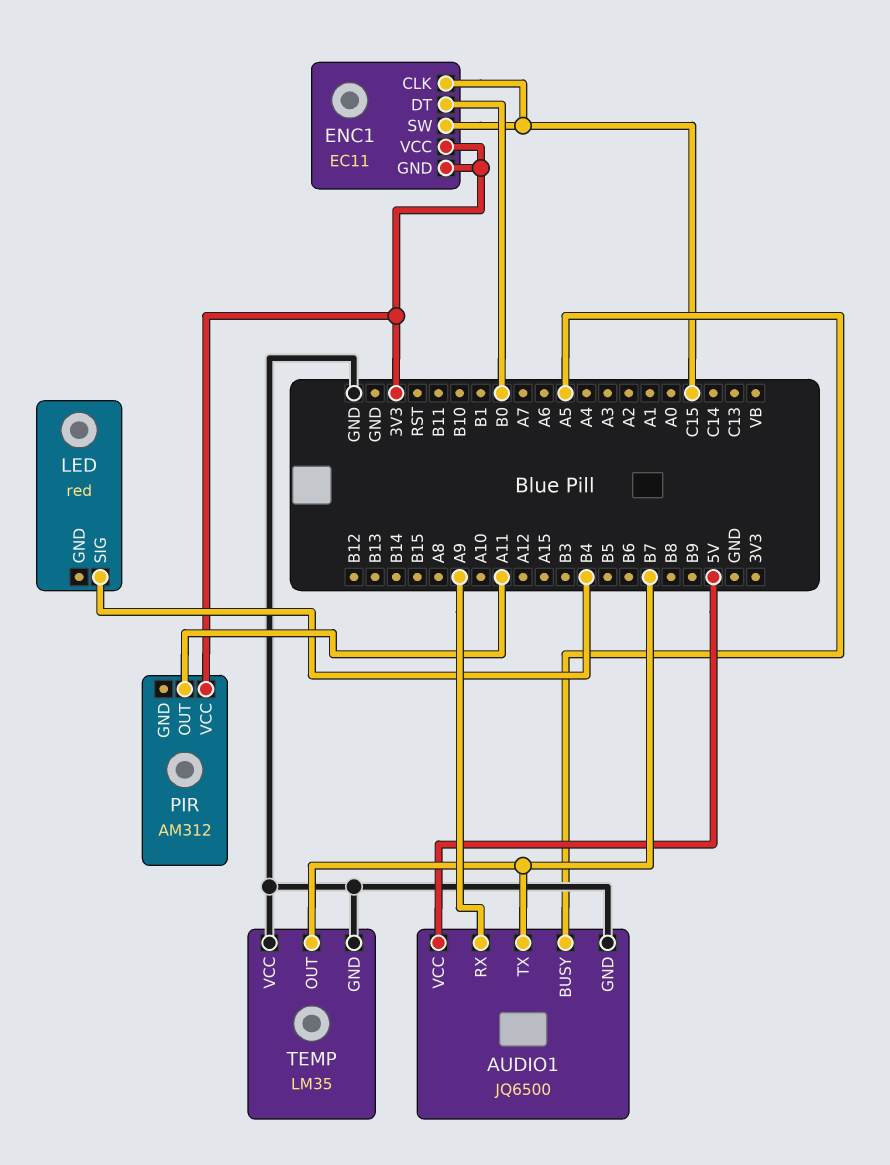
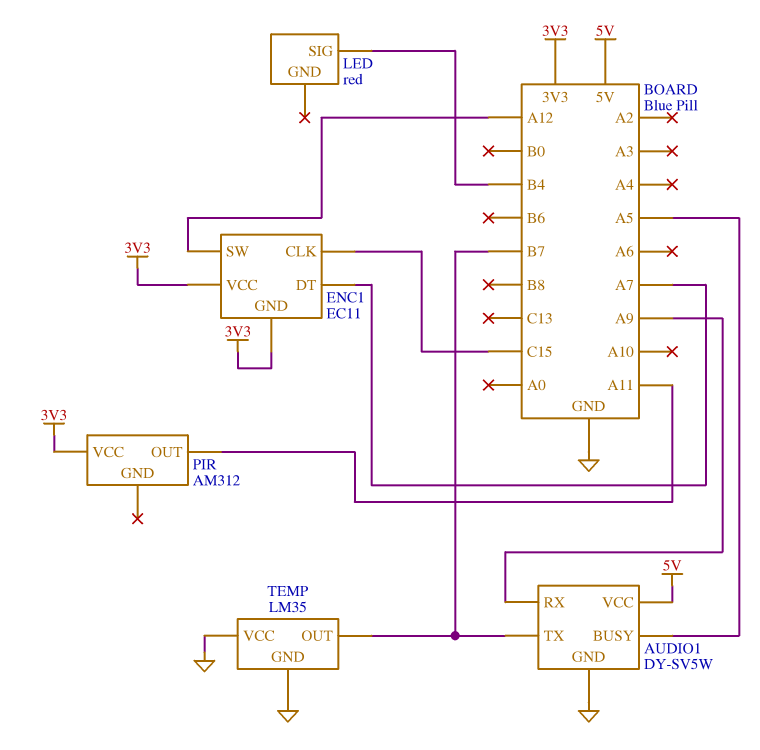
AUDIO1: JQ6500 -> DY-SV5W
ENC1 pin DT: B0 -> A7
ENC1 pin SW: C15 -> A12

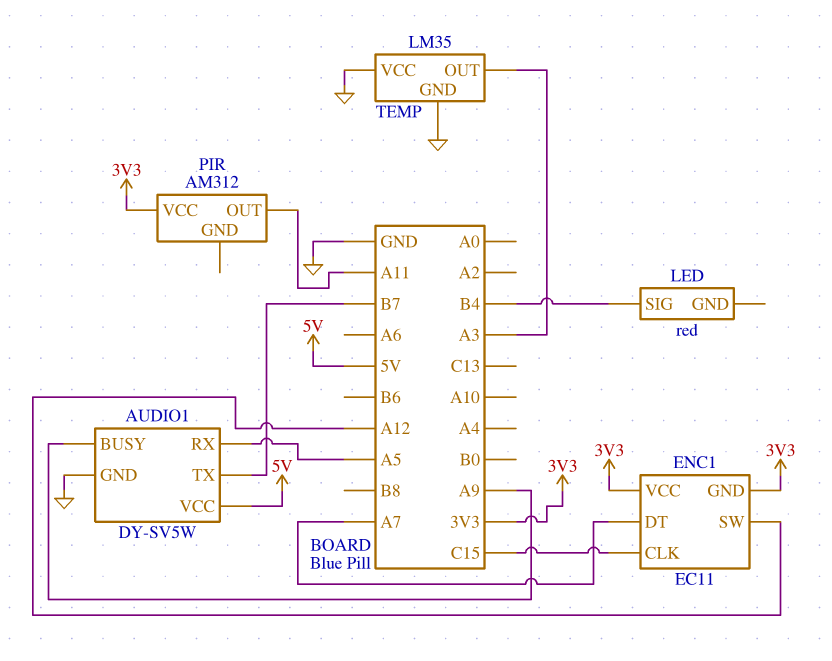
AUDIO1 pin BUSY: A5 -> A9
AUDIO1 pin RX: A9 -> A5
TEMP pin OUT: B7 -> A3

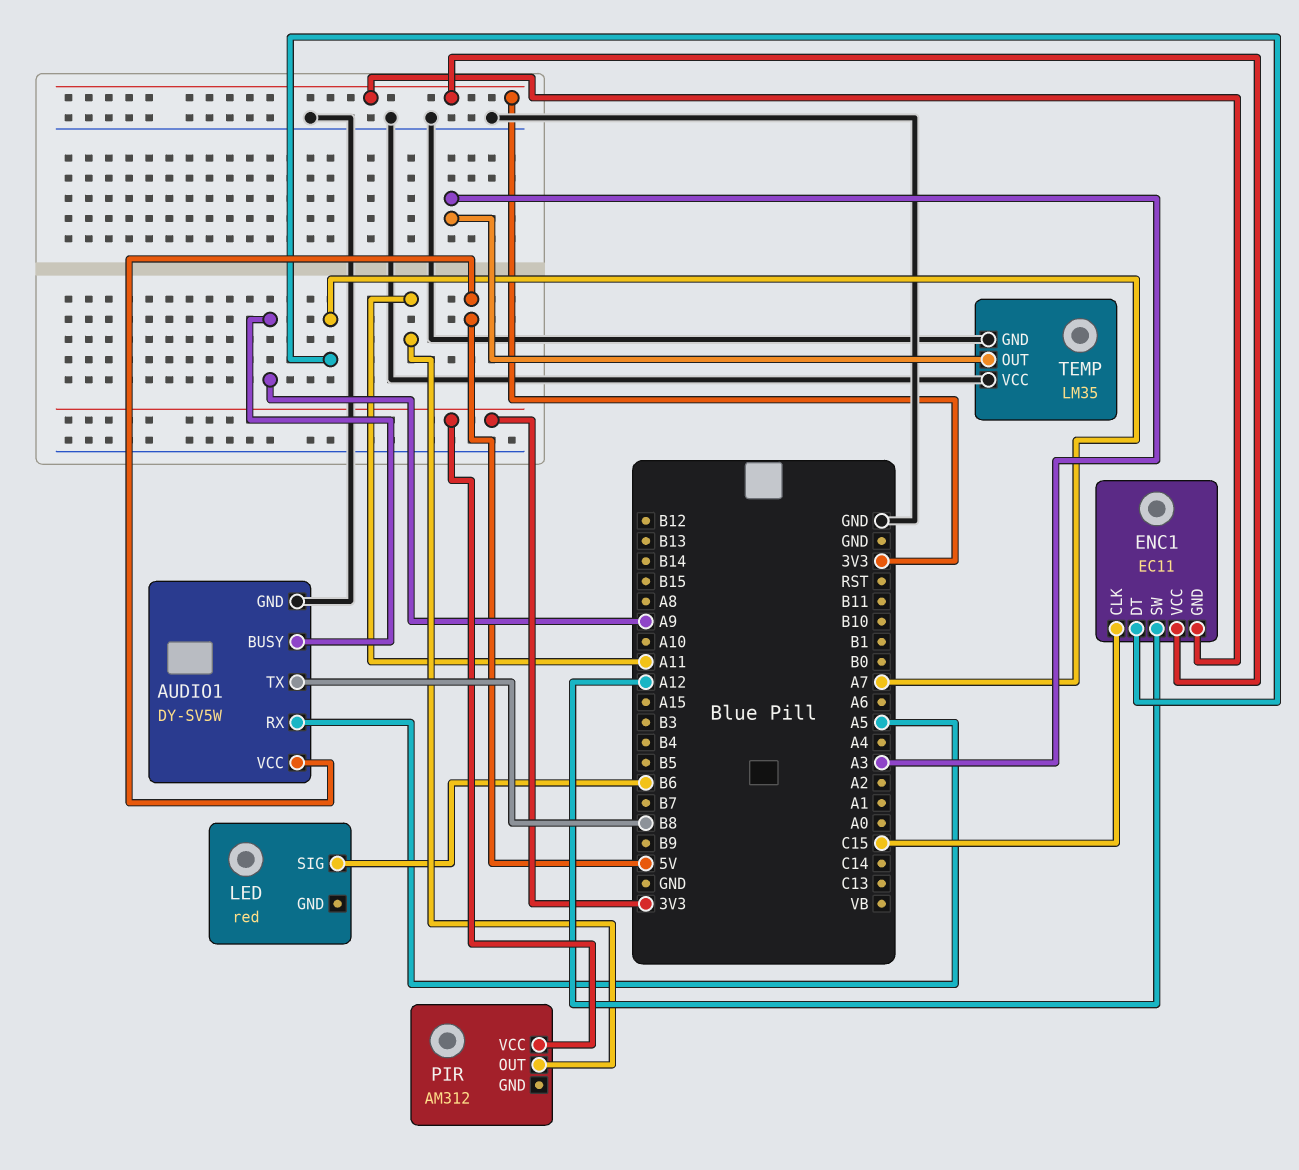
AUDIO1 pin TX: B7 -> B8
LED pin SIG: B4 -> B6

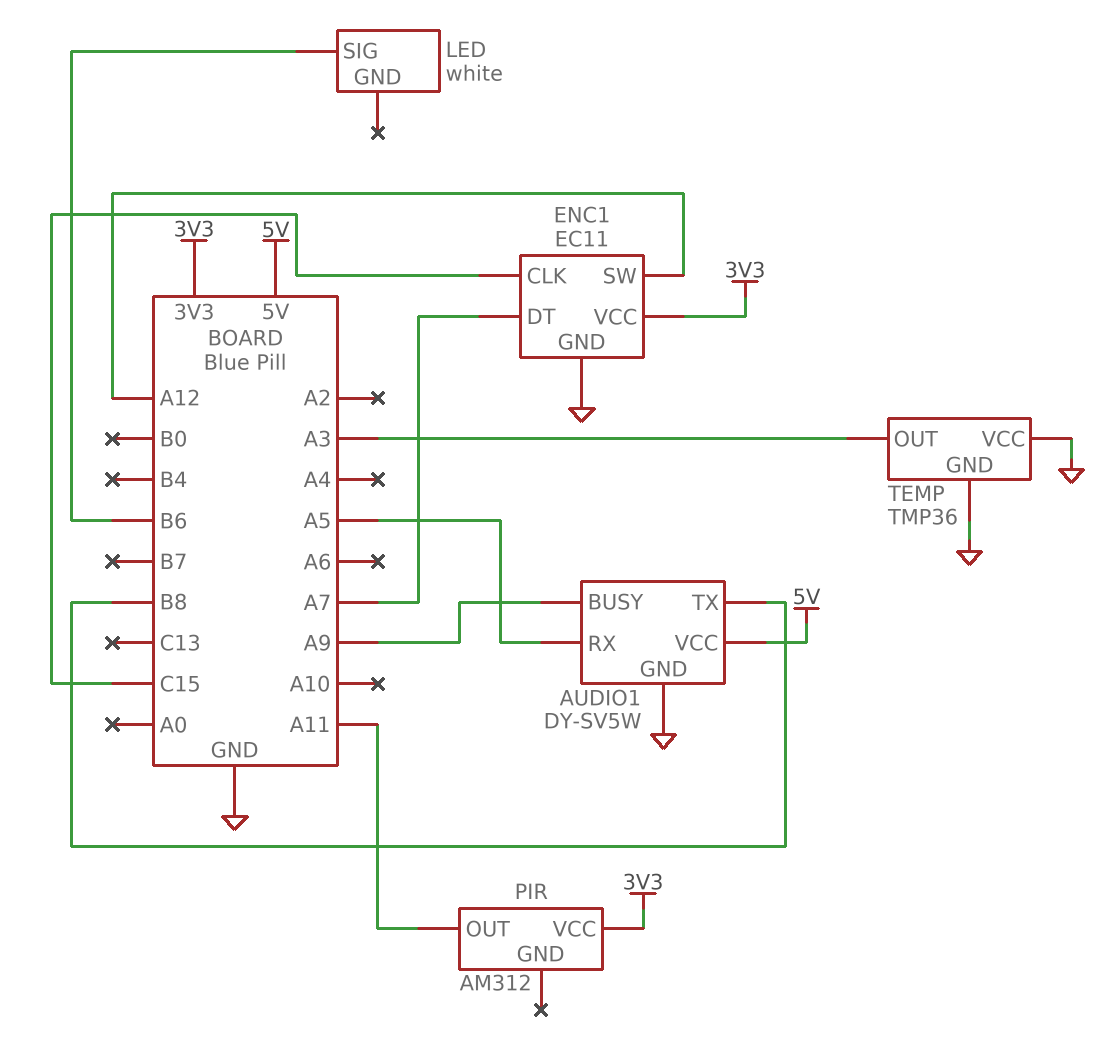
ENC1 pin GND: 3V3 -> GND
LED: red -> white
TEMP: LM35 -> TMP36

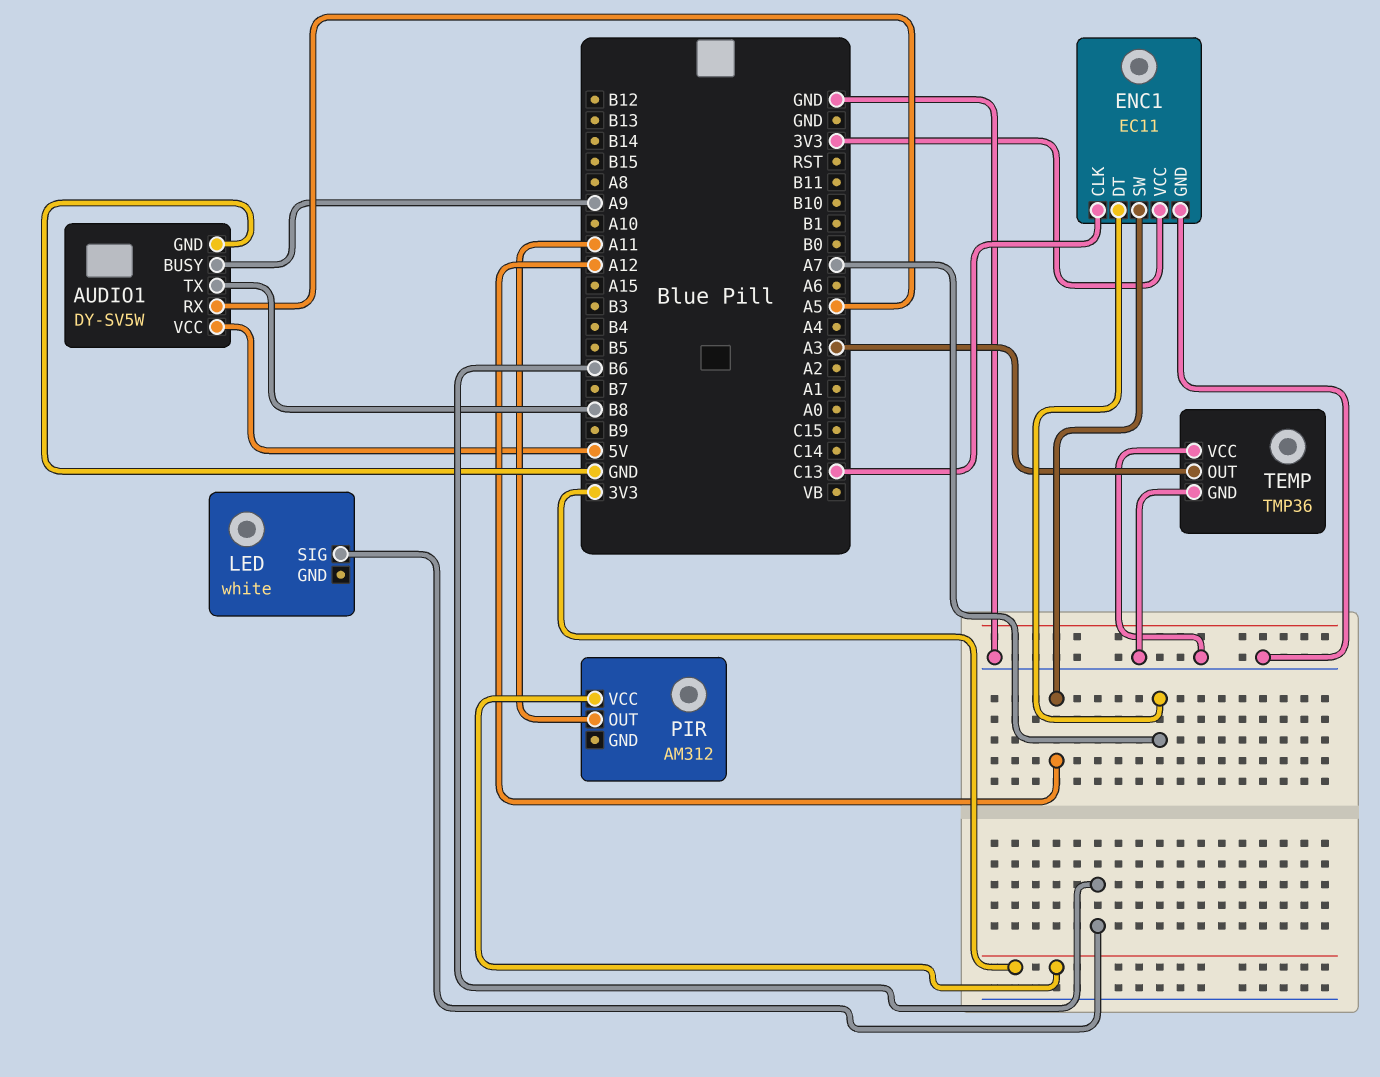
ENC1 pin CLK: C15 -> C13

